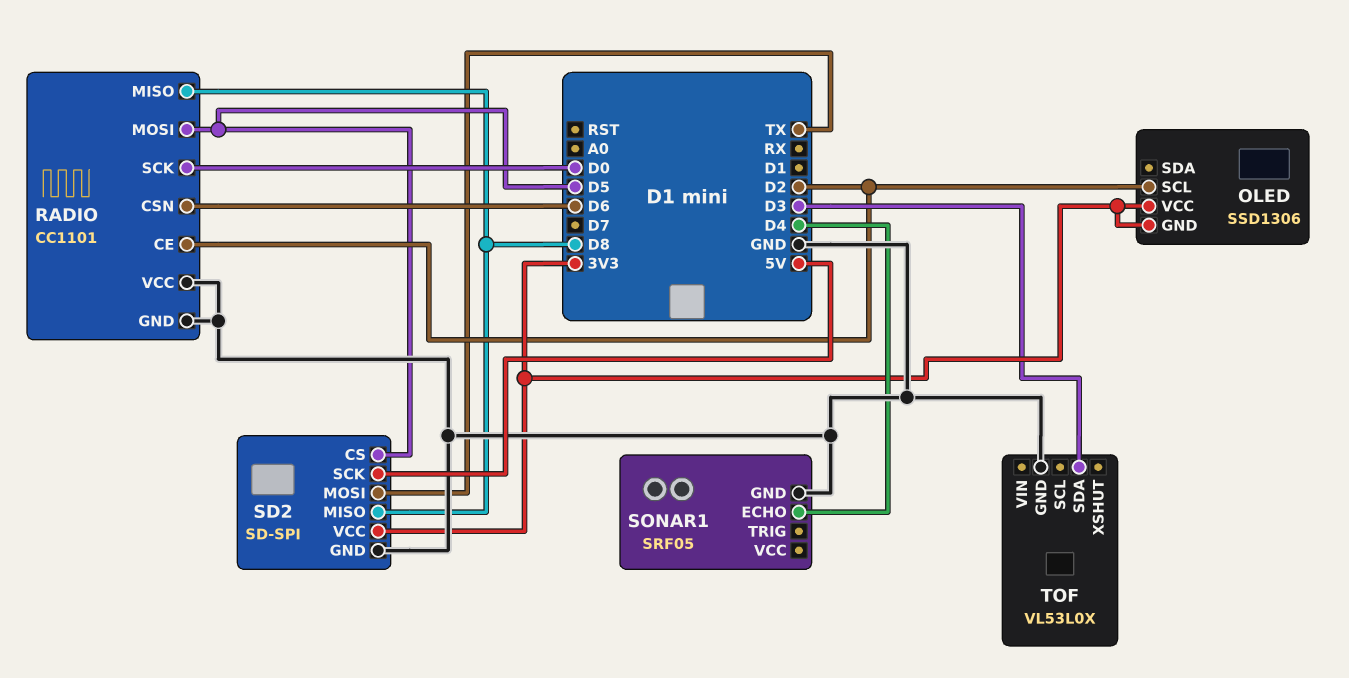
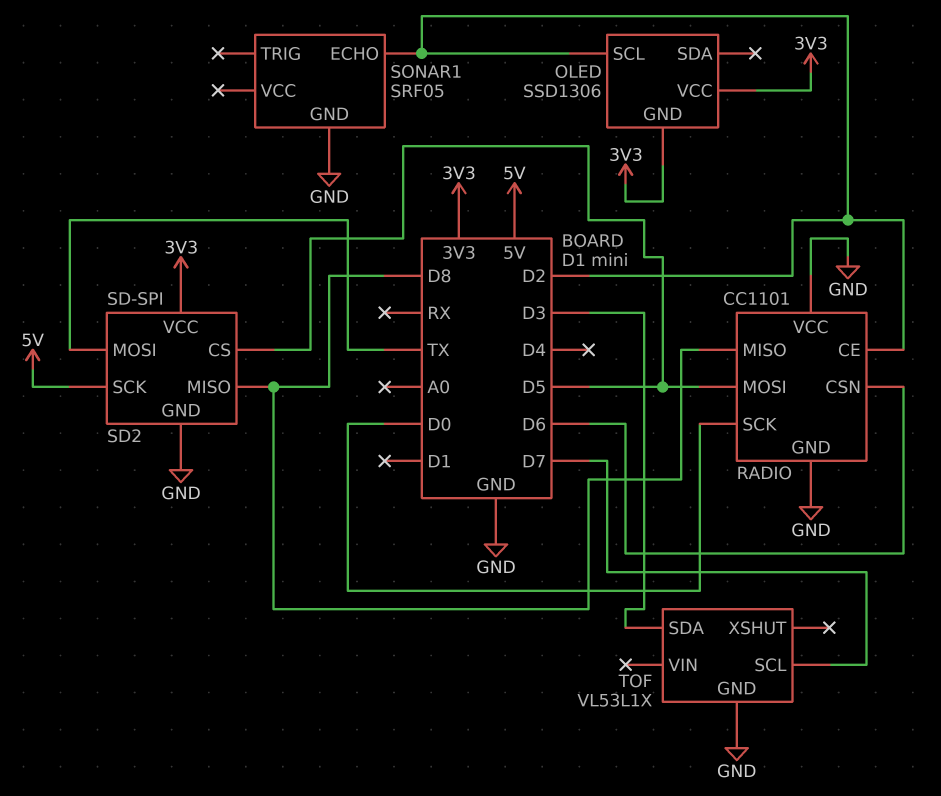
SONAR1 pin ECHO: D4 -> D2
TOF: VL53L0X -> VL53L1X
TOF pin SCL: none -> D7

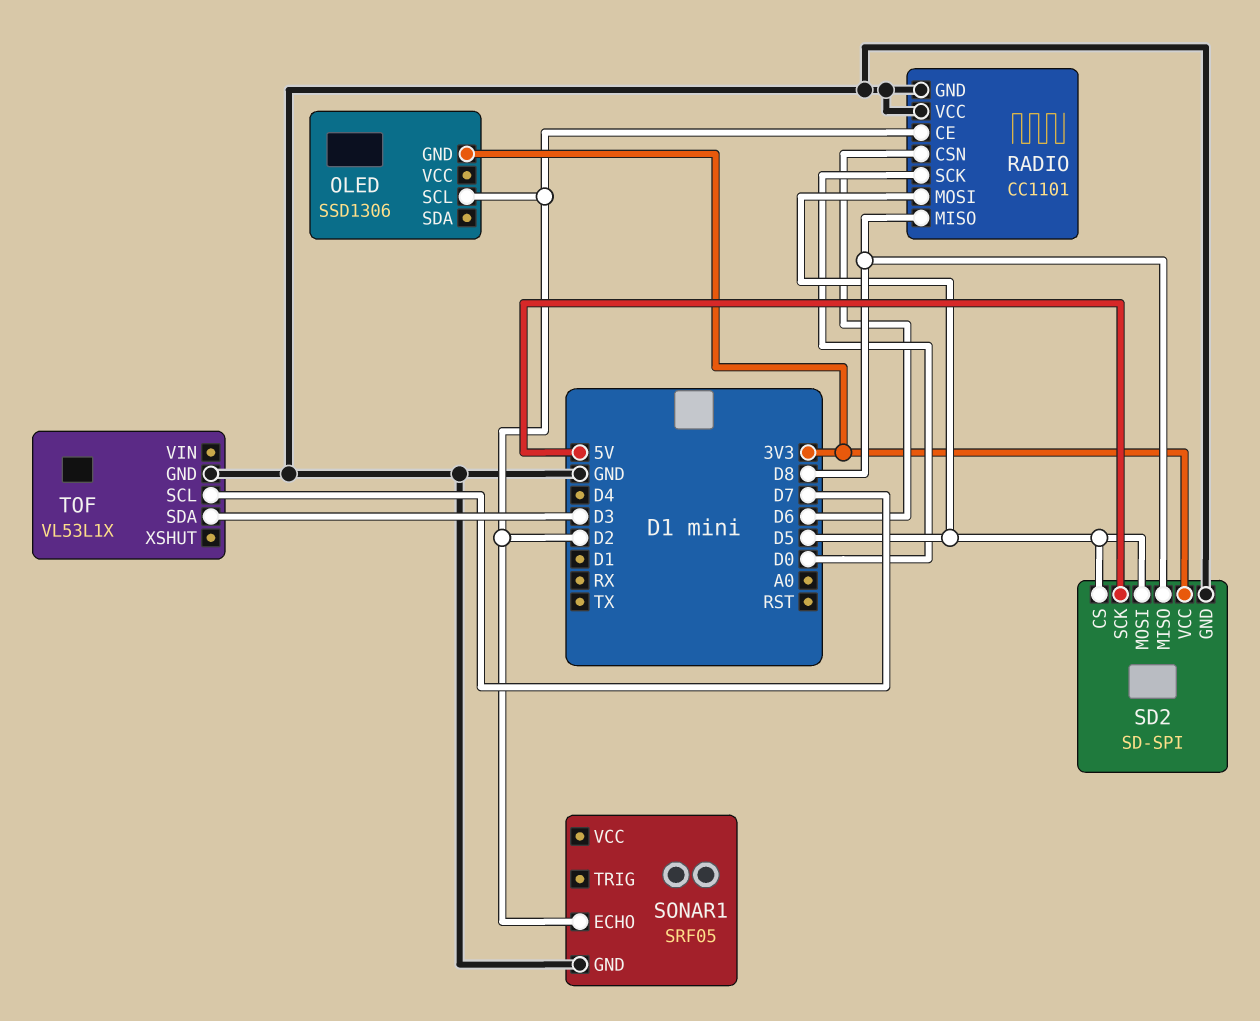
OLED pin VCC: 3V3 -> none
SD2 pin MOSI: TX -> D5

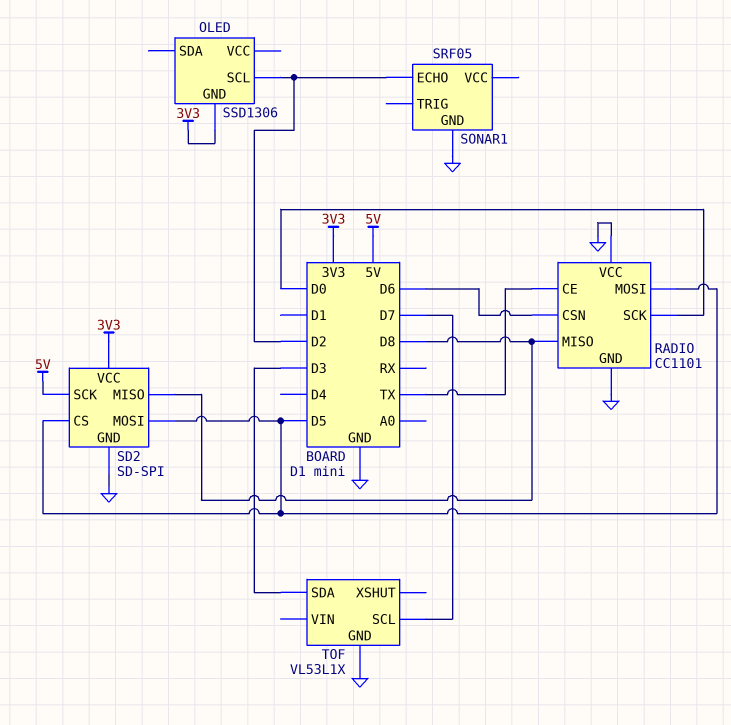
RADIO pin CE: D2 -> TX

